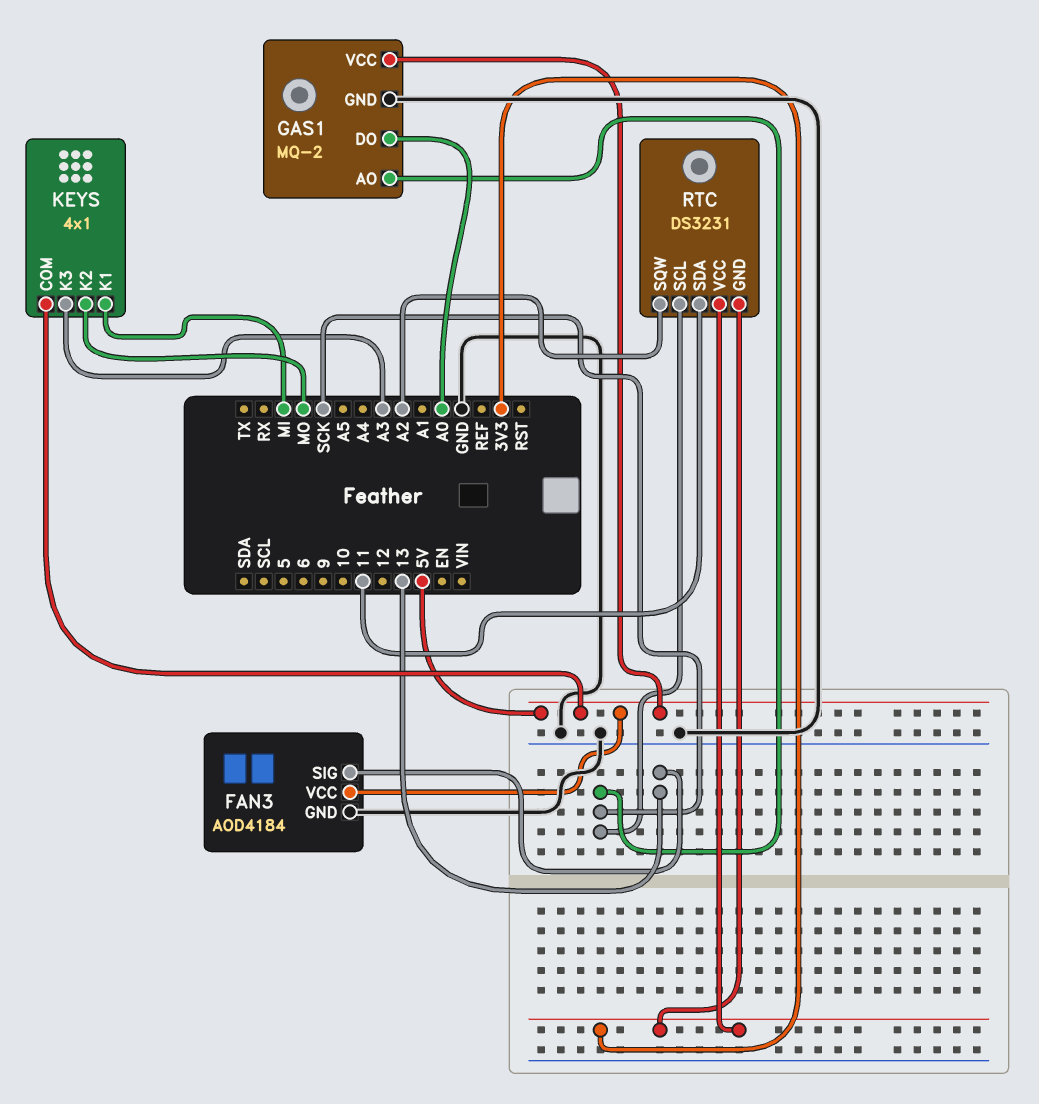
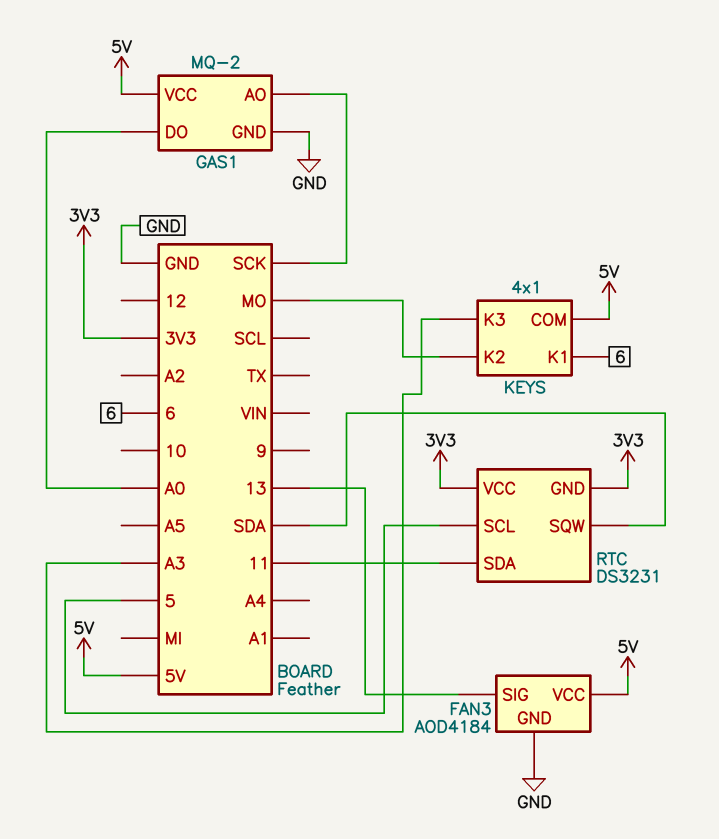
KEYS pin K1: MI -> 6
RTC pin SCL: SCK -> 5
RTC pin SQW: A2 -> SDA

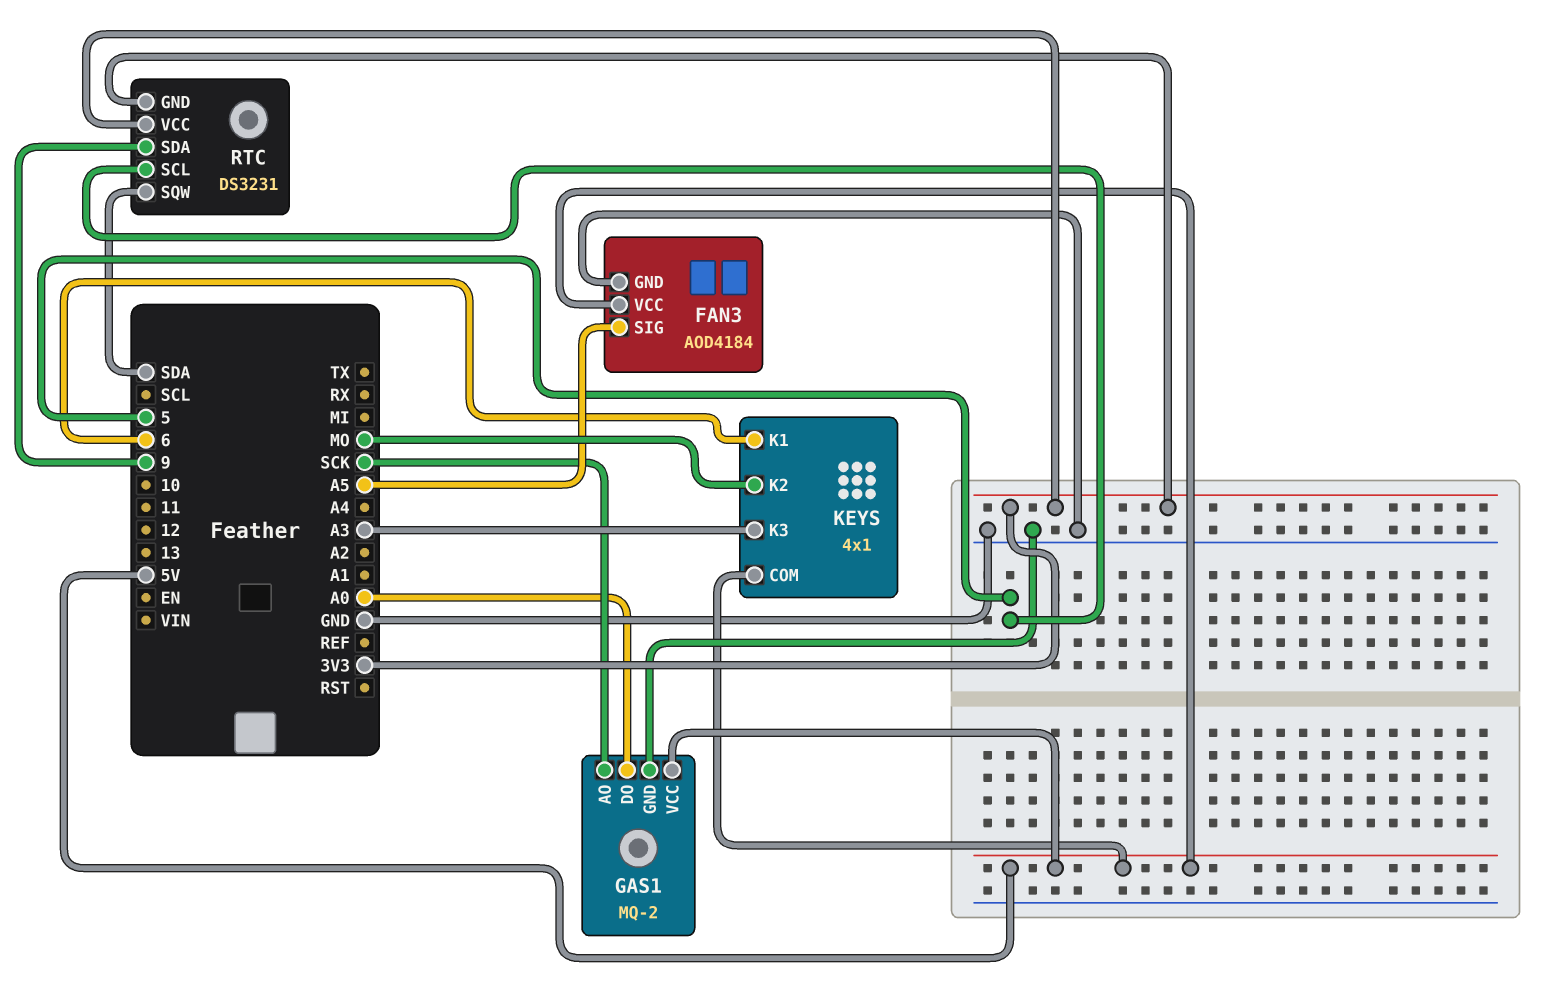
FAN3 pin SIG: 13 -> A5
RTC pin SDA: 11 -> 9

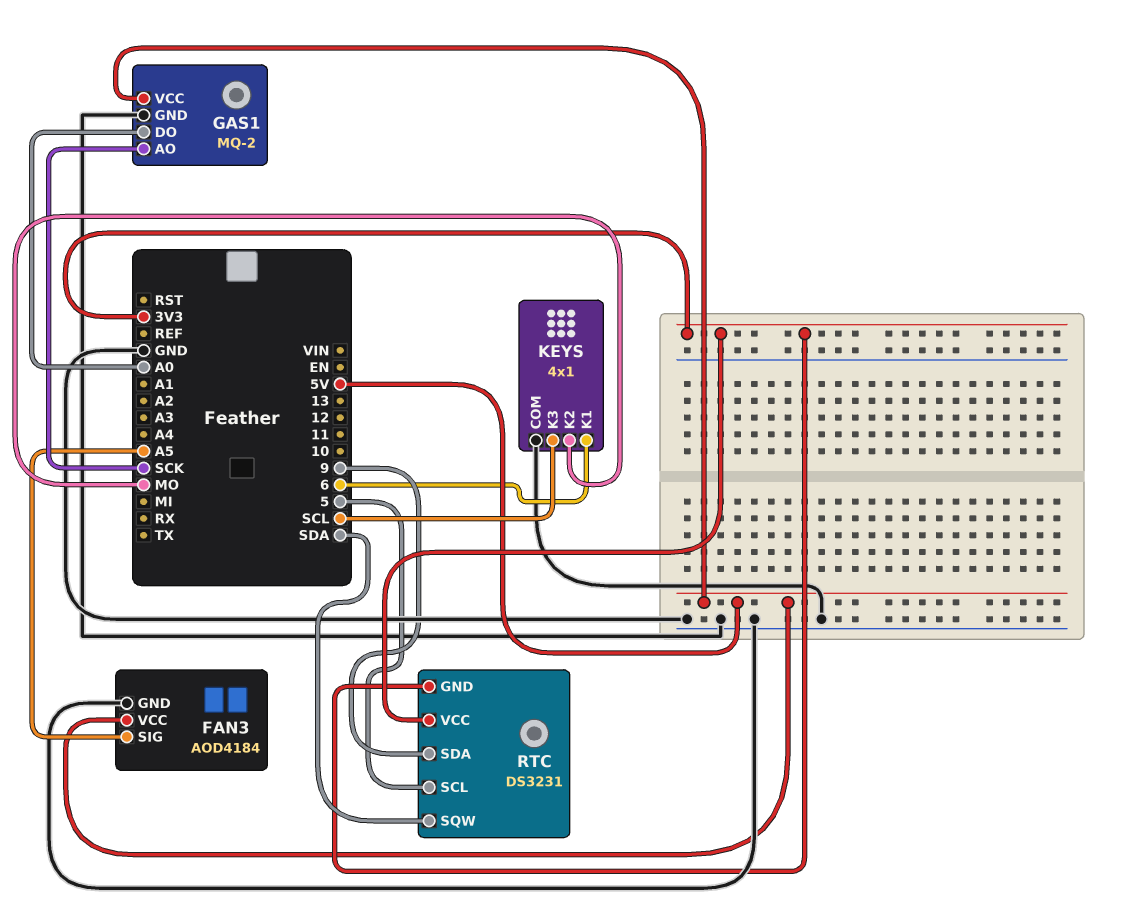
KEYS pin COM: 5V -> GND
KEYS pin K3: A3 -> SCL

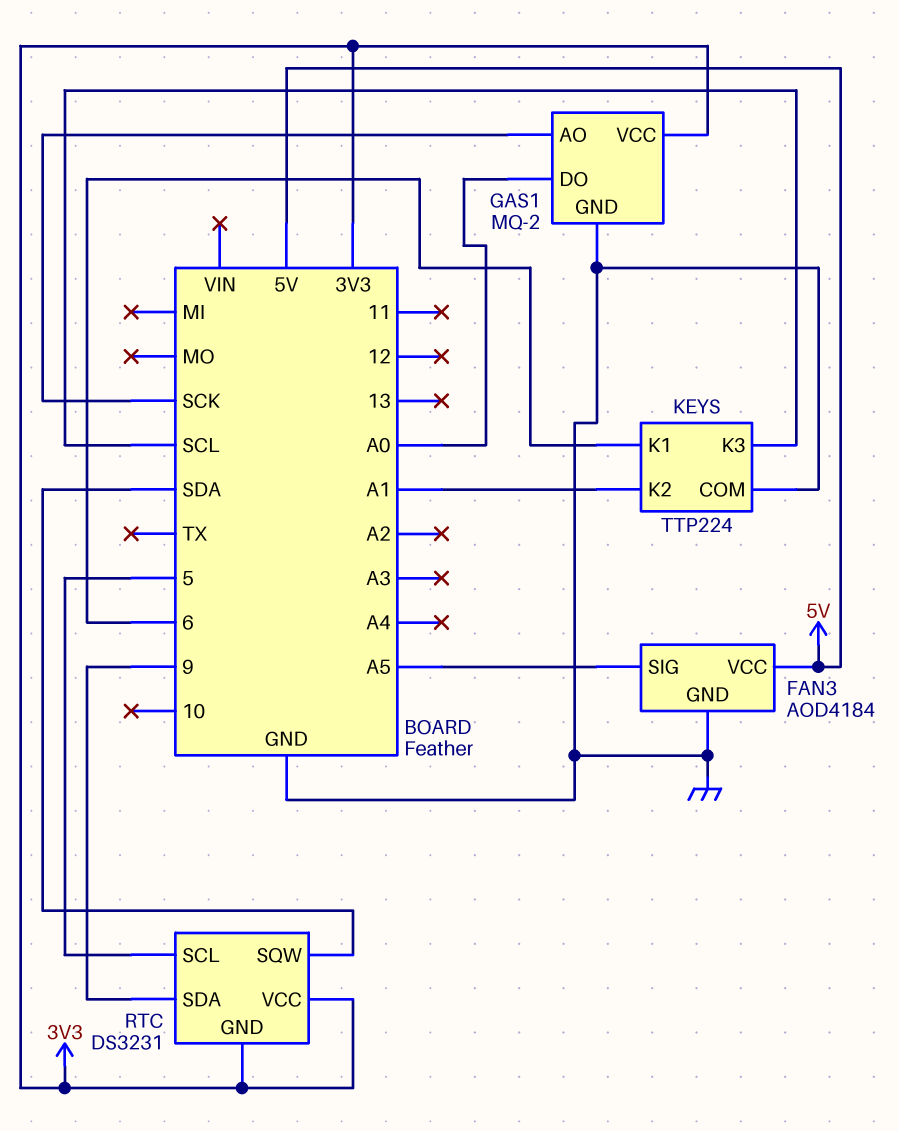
GAS1 pin VCC: 5V -> 3V3
KEYS: 4x1 -> TTP224
KEYS pin K2: MO -> A1

